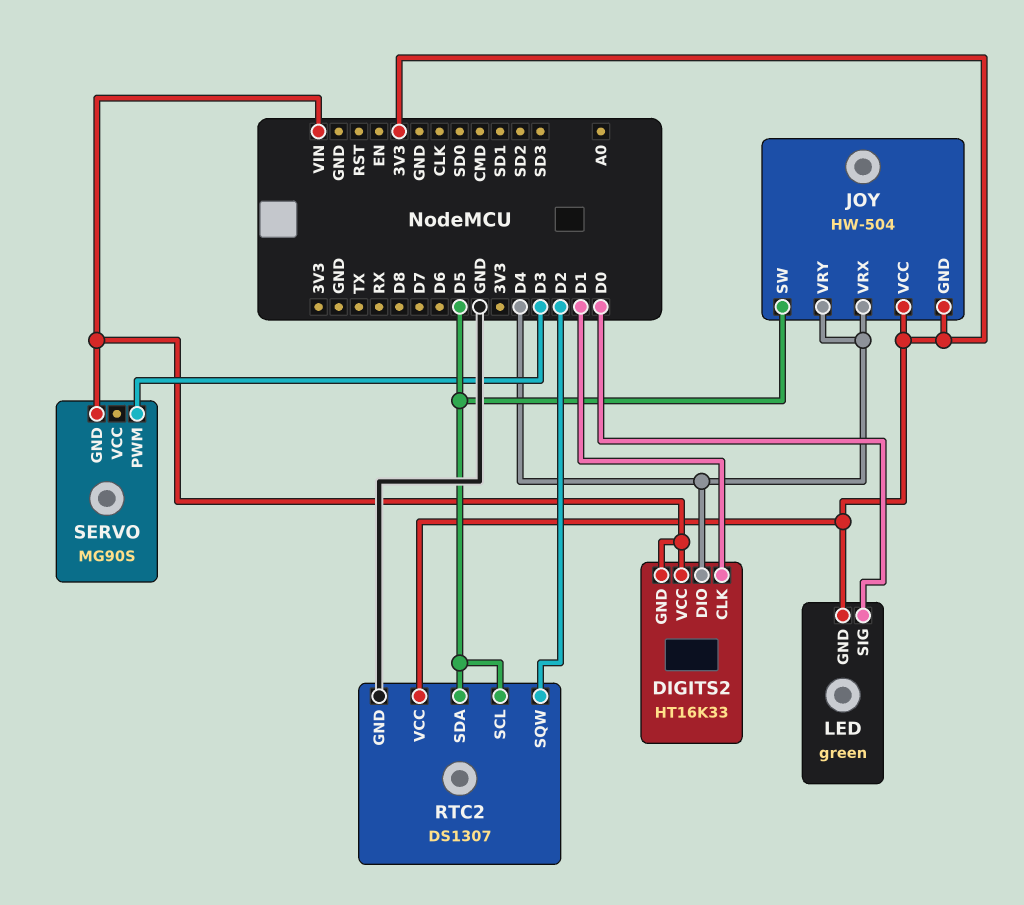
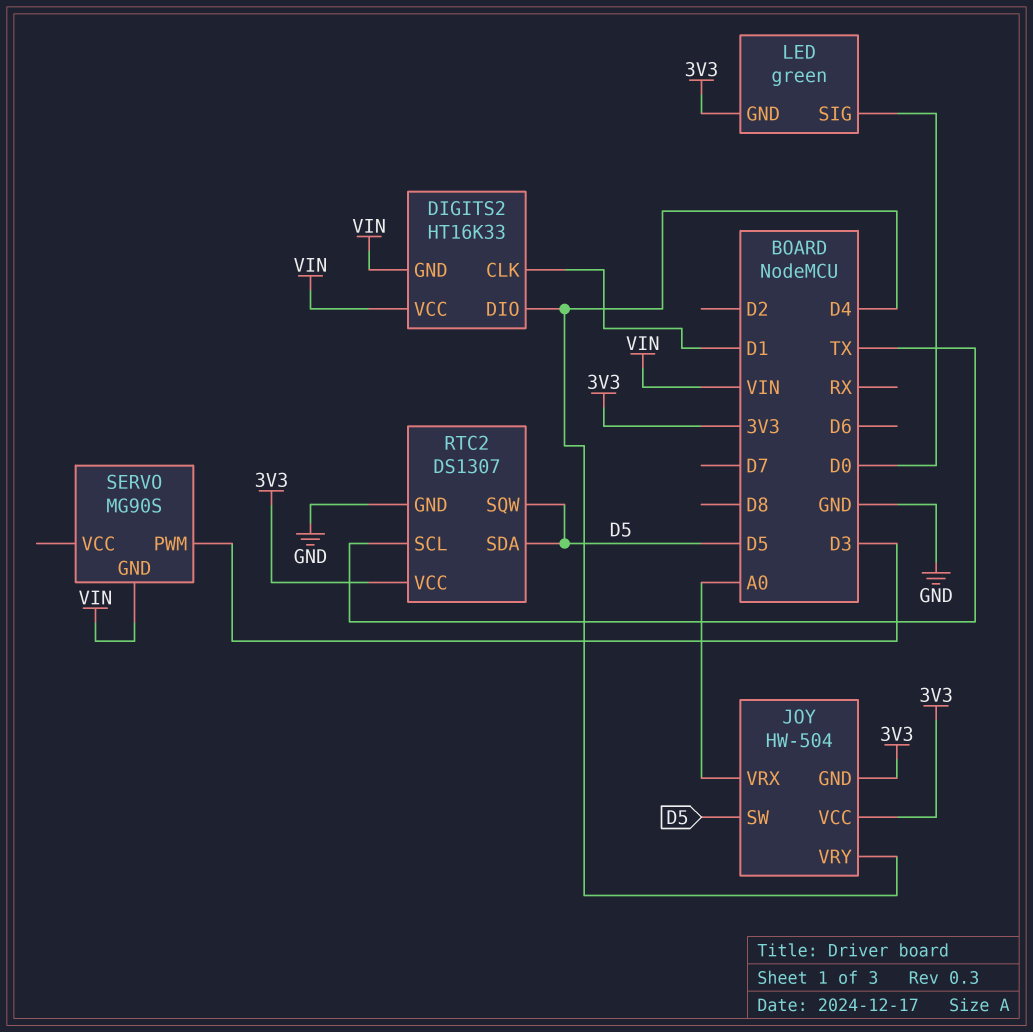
JOY pin VRX: D4 -> A0
RTC2 pin SCL: D5 -> TX
RTC2 pin SQW: D2 -> D5

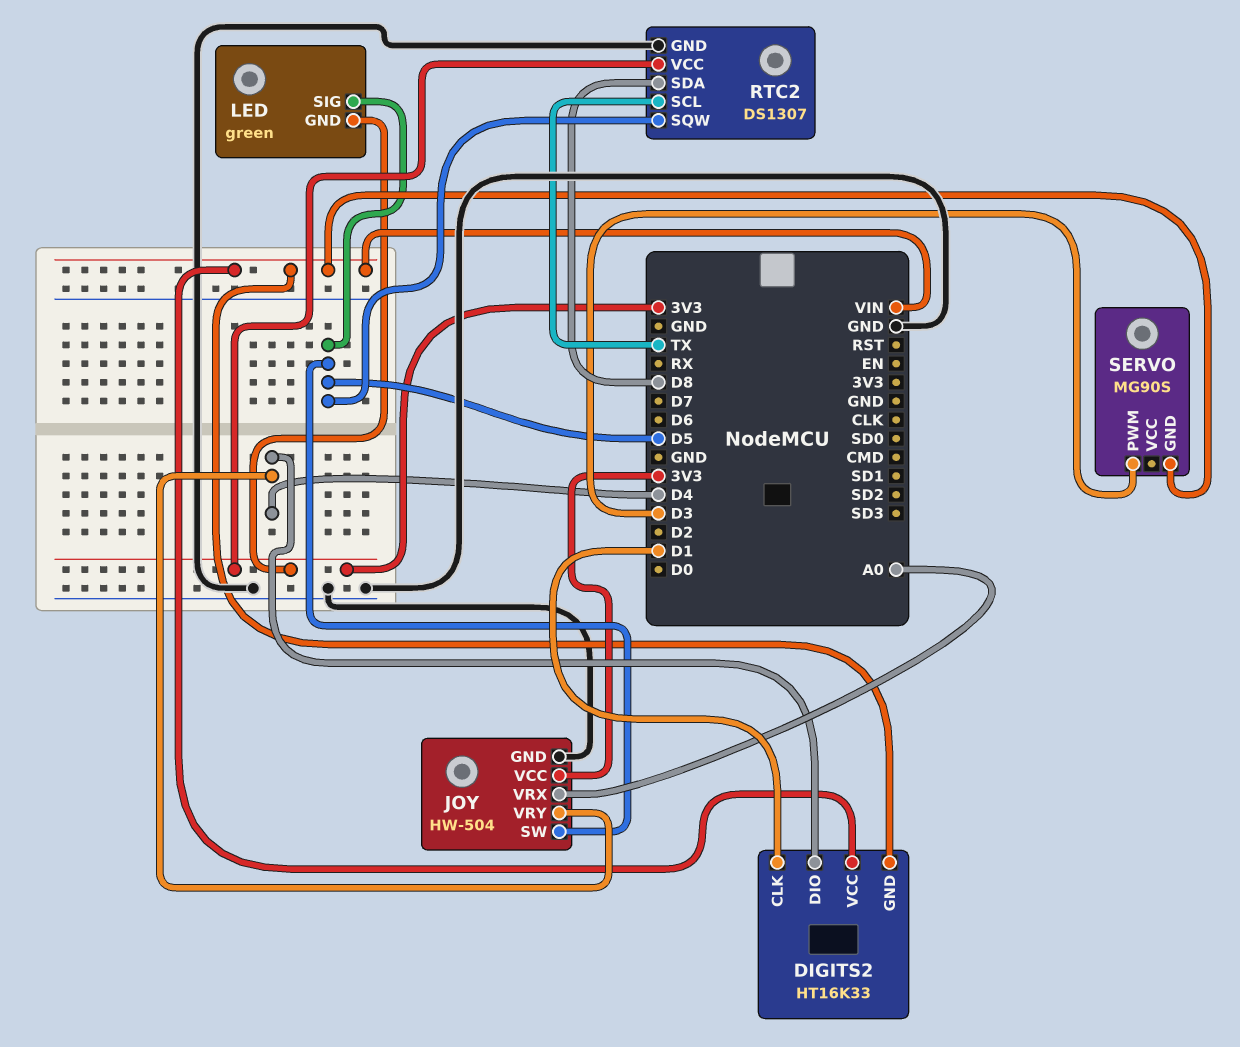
JOY pin GND: 3V3 -> GND
LED pin SIG: D0 -> D5
RTC2 pin SDA: D5 -> D8

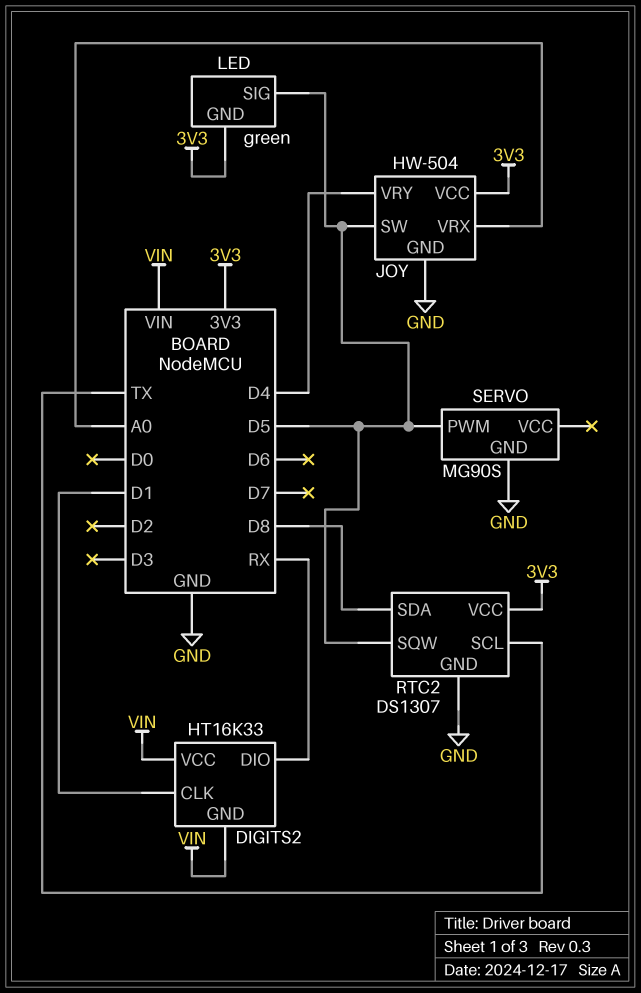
DIGITS2 pin DIO: D4 -> RX
SERVO pin GND: VIN -> GND
SERVO pin PWM: D3 -> D5

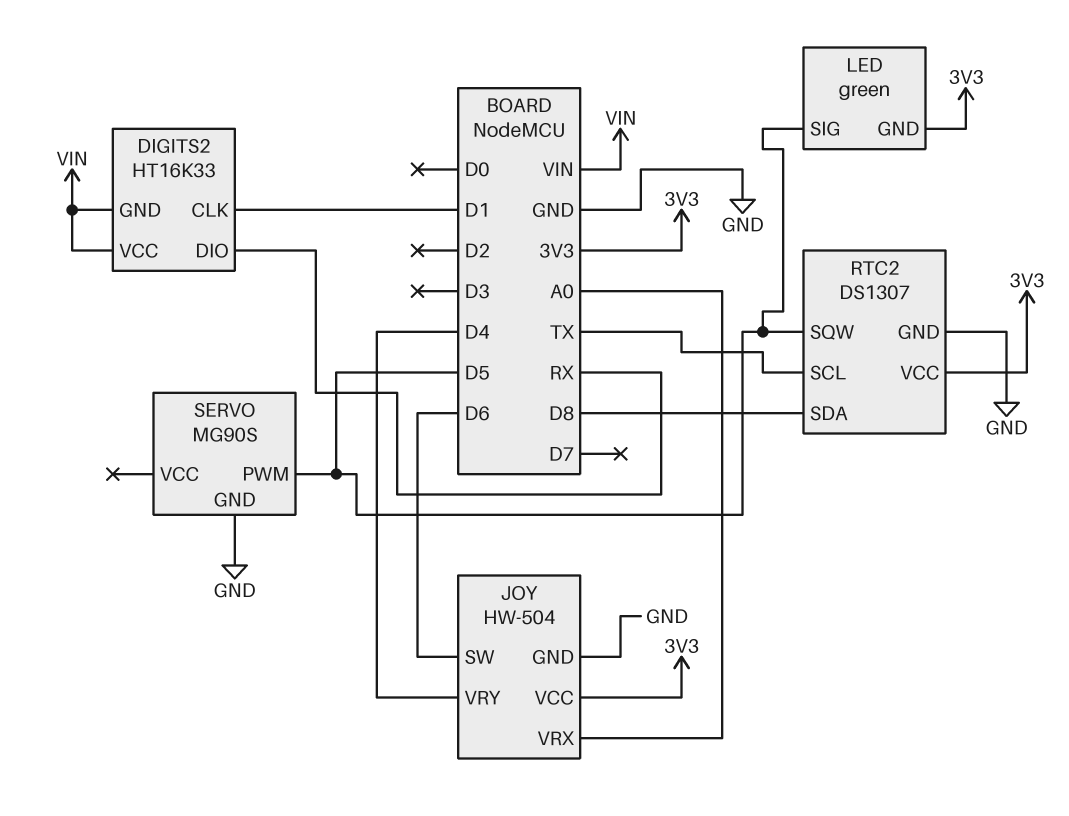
JOY pin SW: D5 -> D6

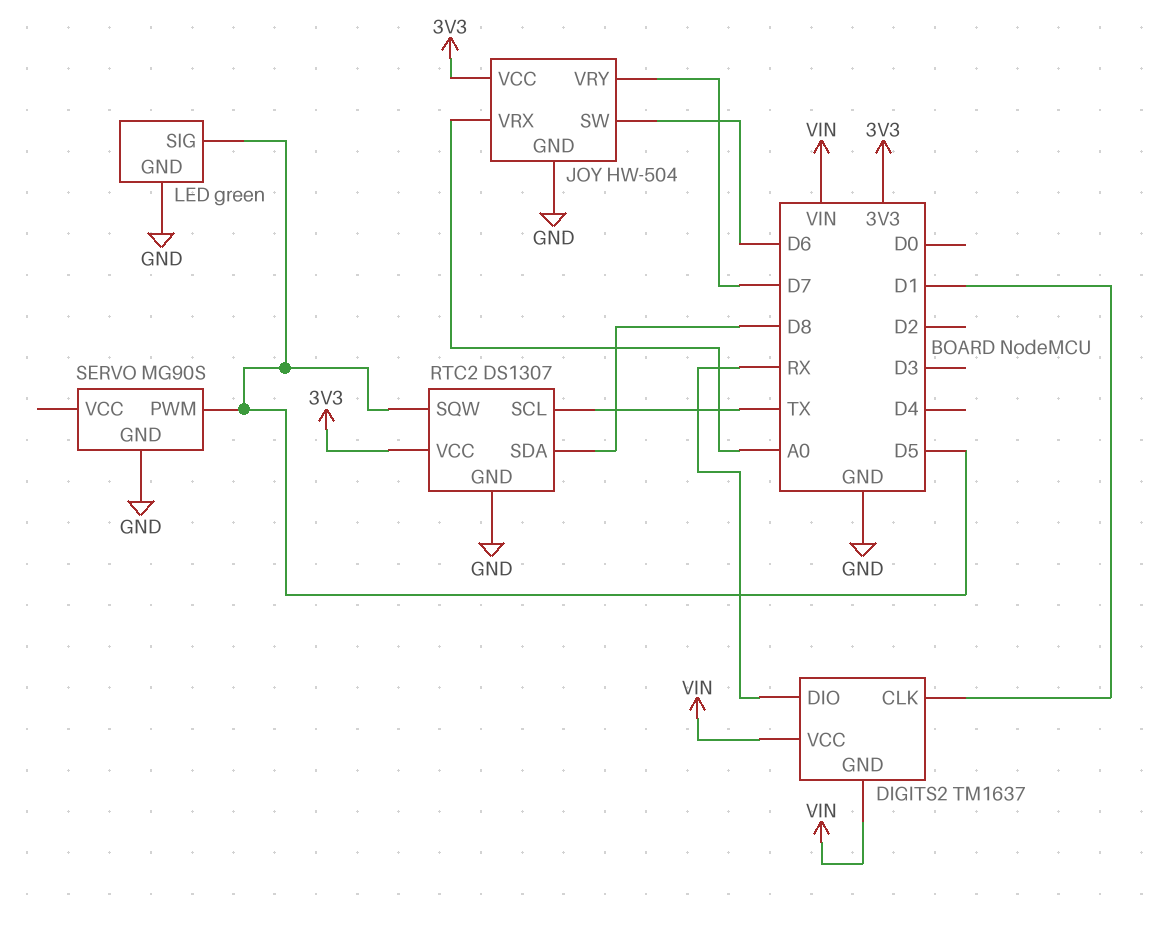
DIGITS2: HT16K33 -> TM1637
JOY pin VRY: D4 -> D7
LED pin GND: 3V3 -> GND

